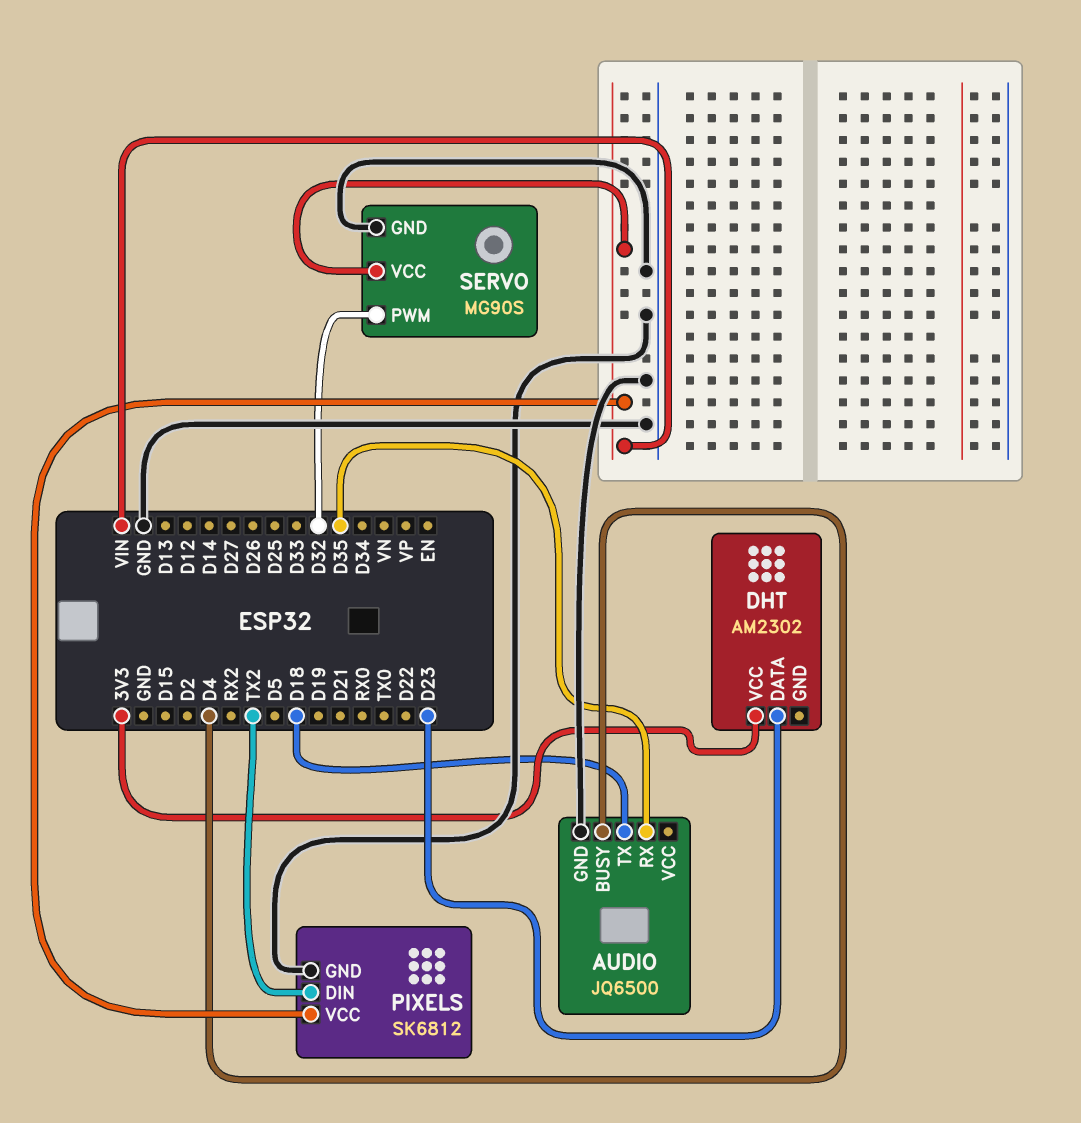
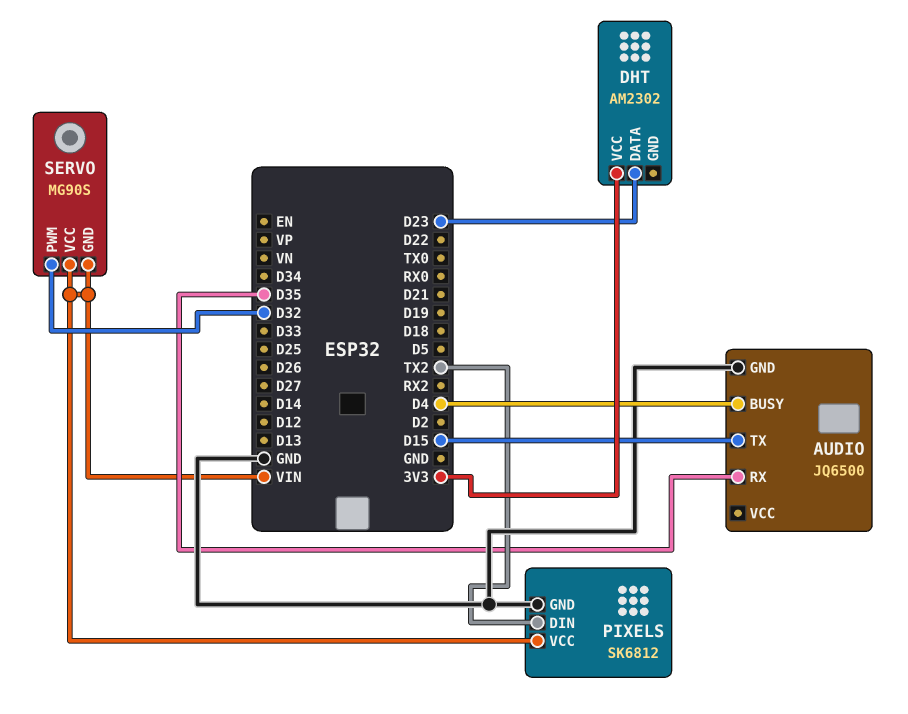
AUDIO pin TX: D18 -> D15
SERVO pin GND: GND -> VIN

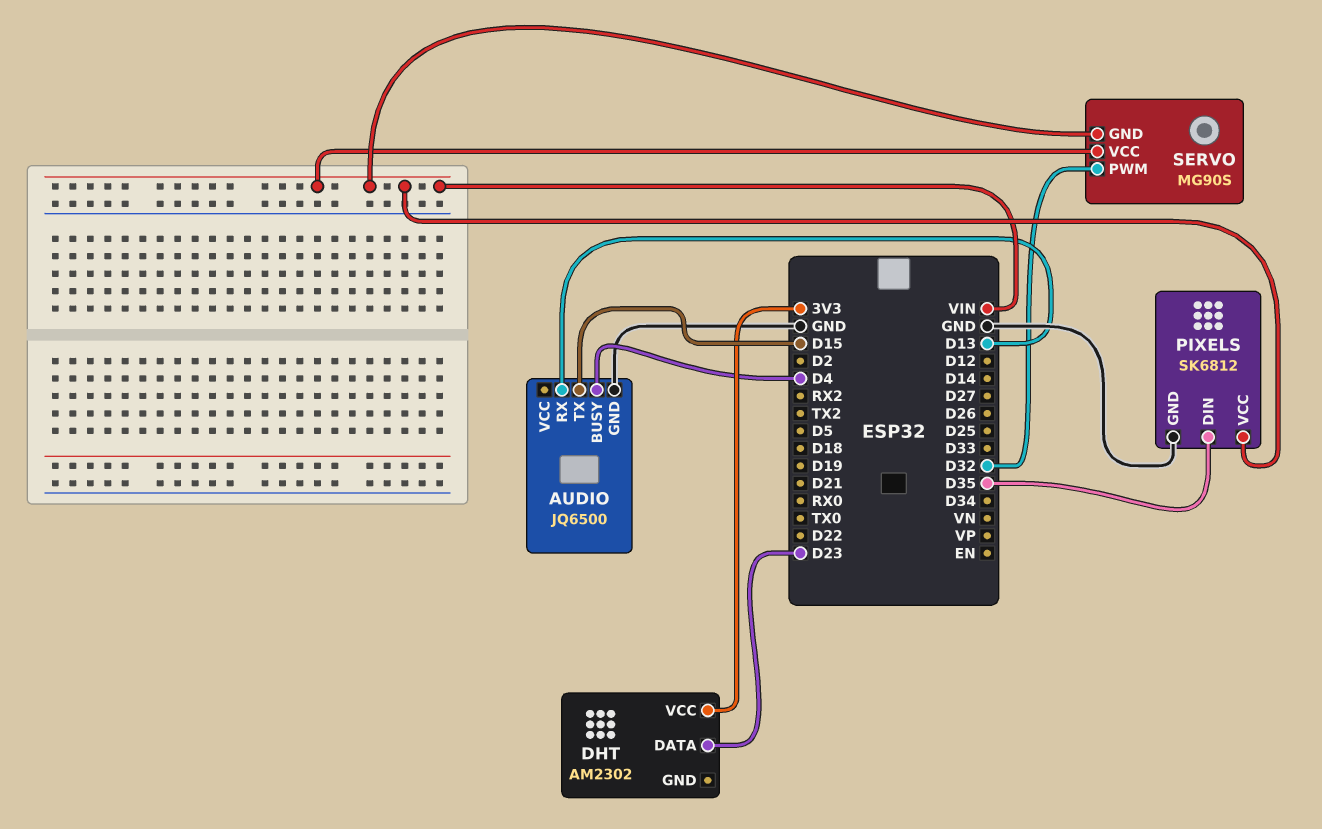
AUDIO pin RX: D35 -> D13
PIXELS pin DIN: TX2 -> D35

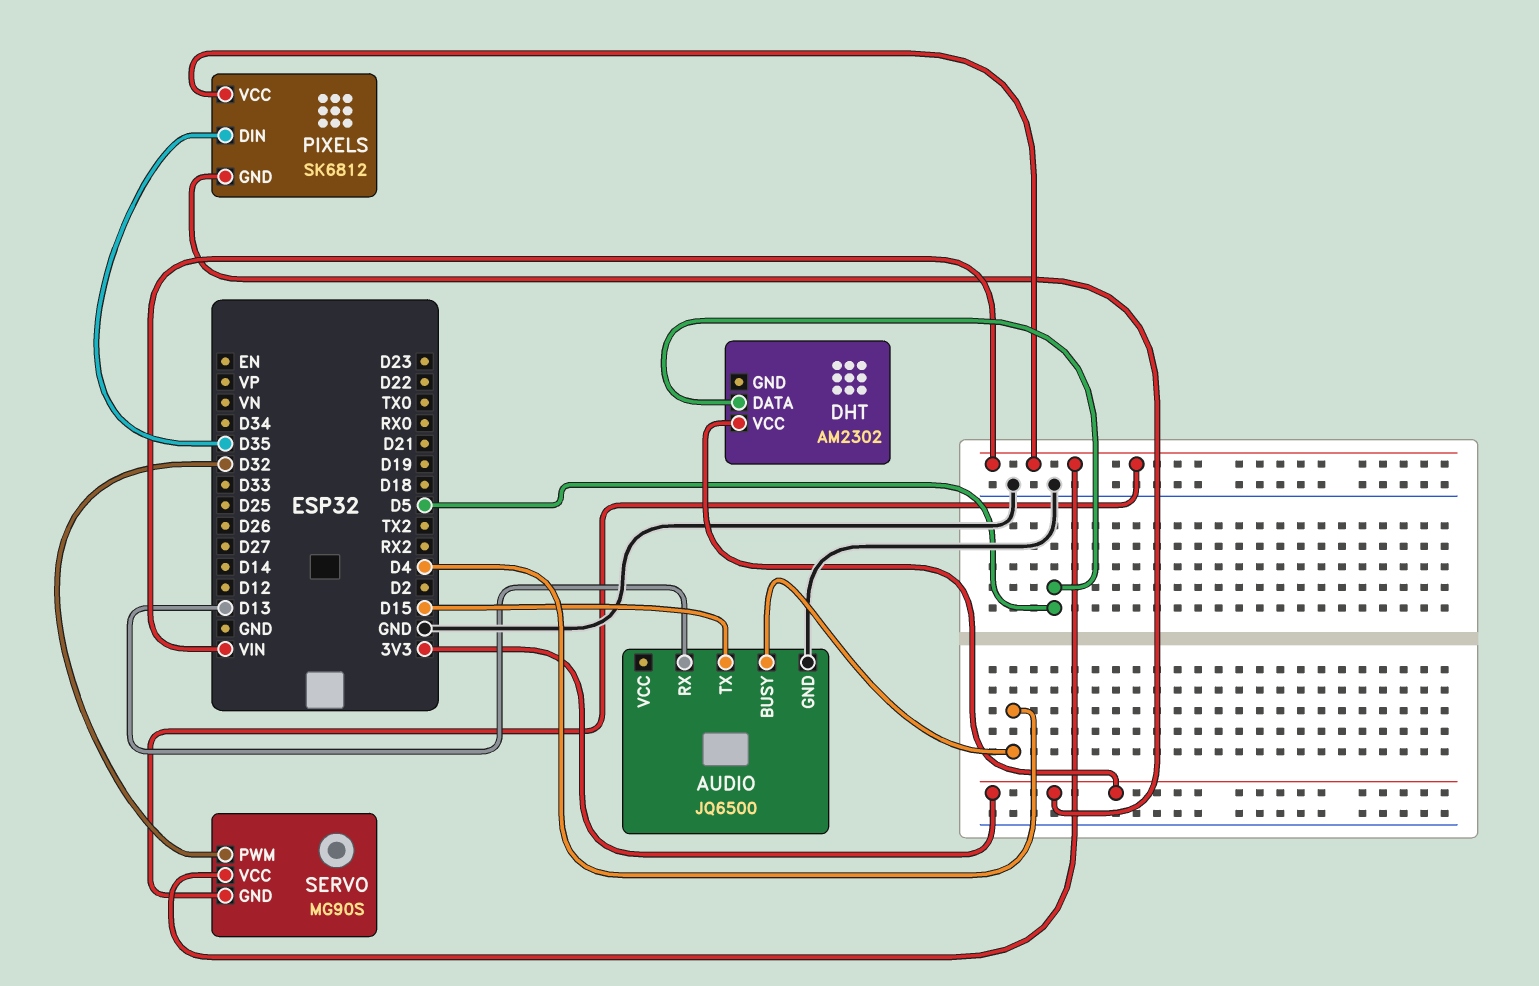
DHT pin DATA: D23 -> D5
PIXELS pin GND: GND -> 3V3

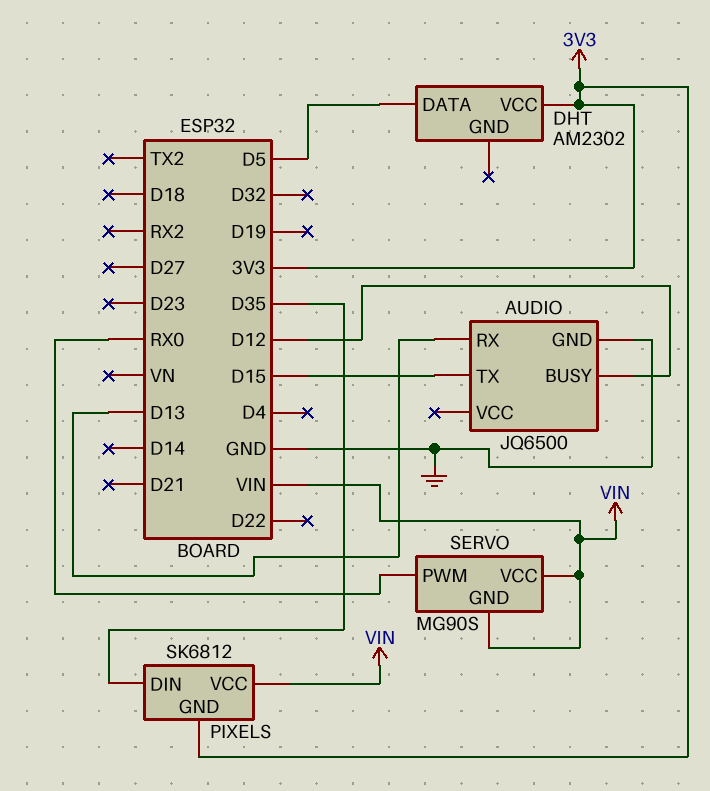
AUDIO pin BUSY: D4 -> D12
SERVO pin PWM: D32 -> RX0

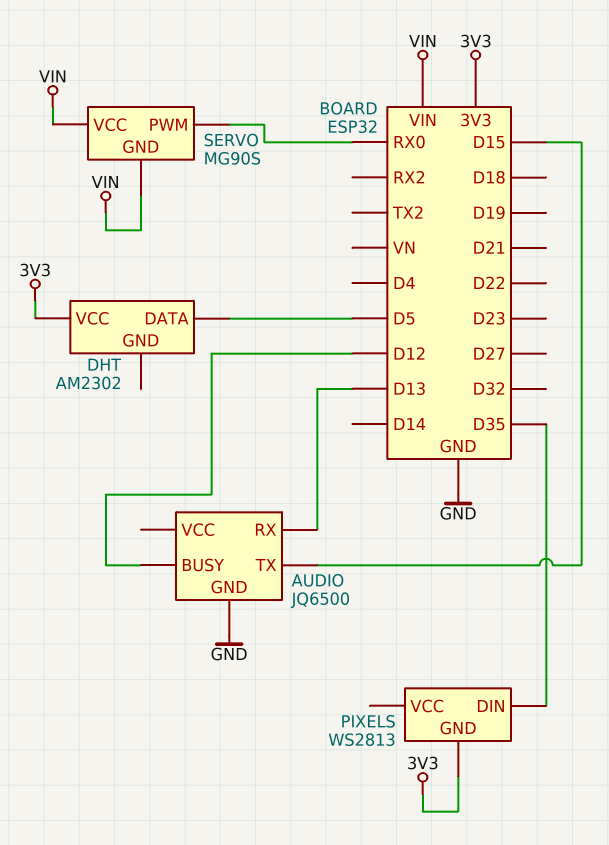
PIXELS: SK6812 -> WS2813
PIXELS pin VCC: VIN -> none

